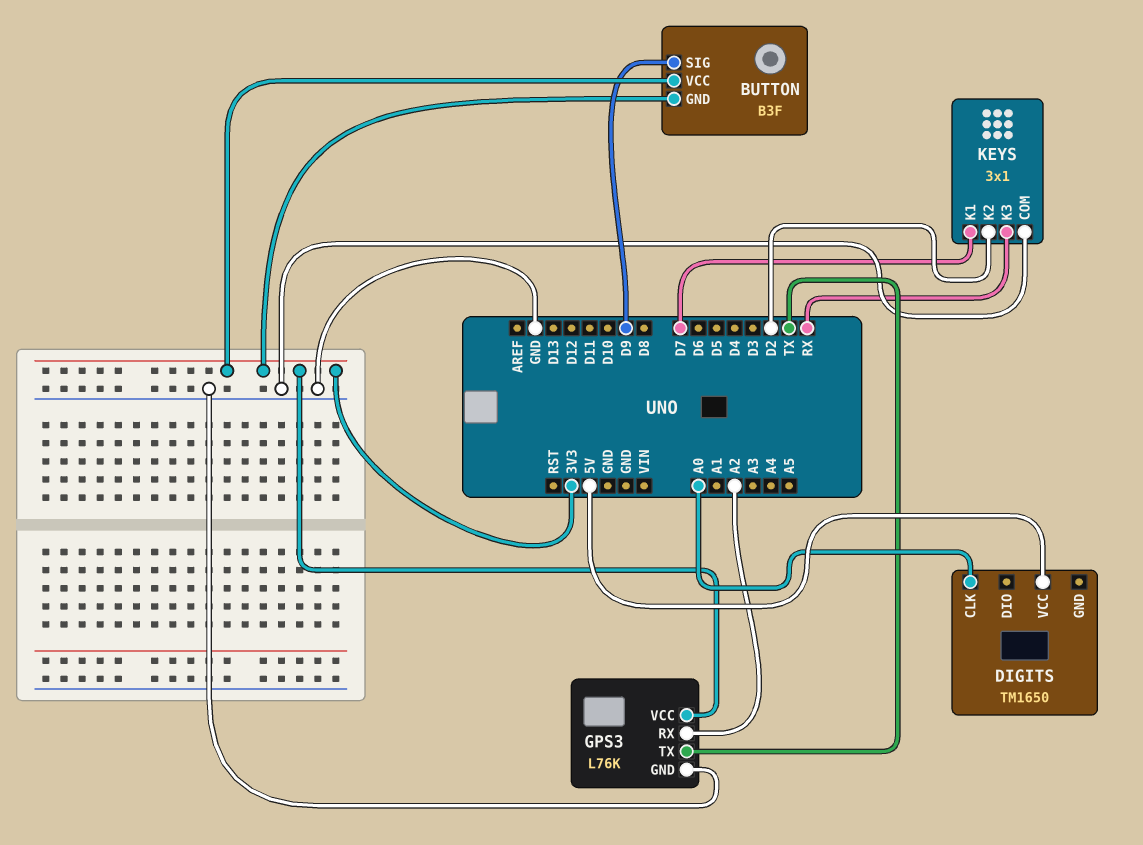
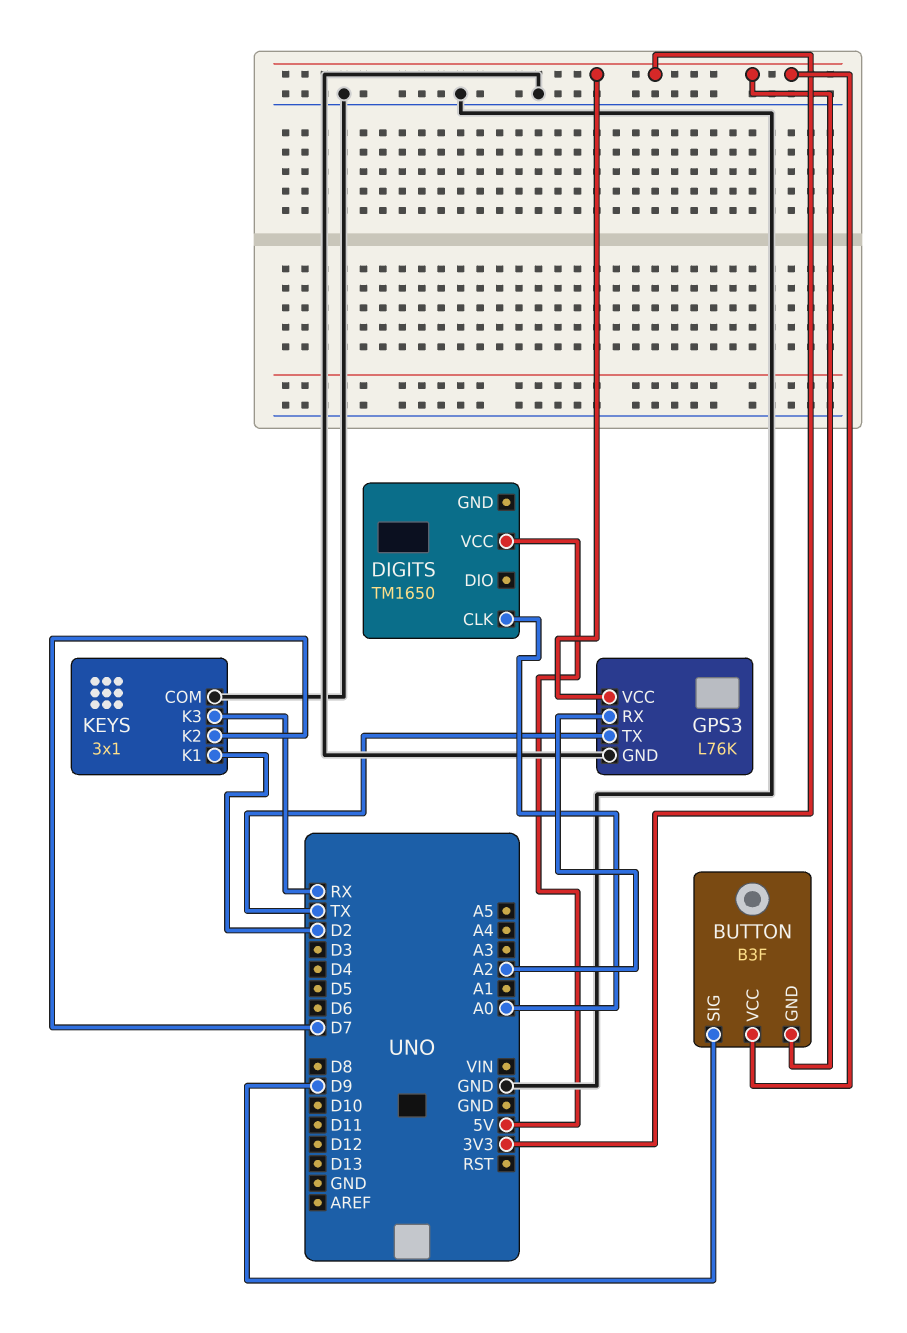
KEYS pin K1: D7 -> D2
KEYS pin K2: D2 -> D7

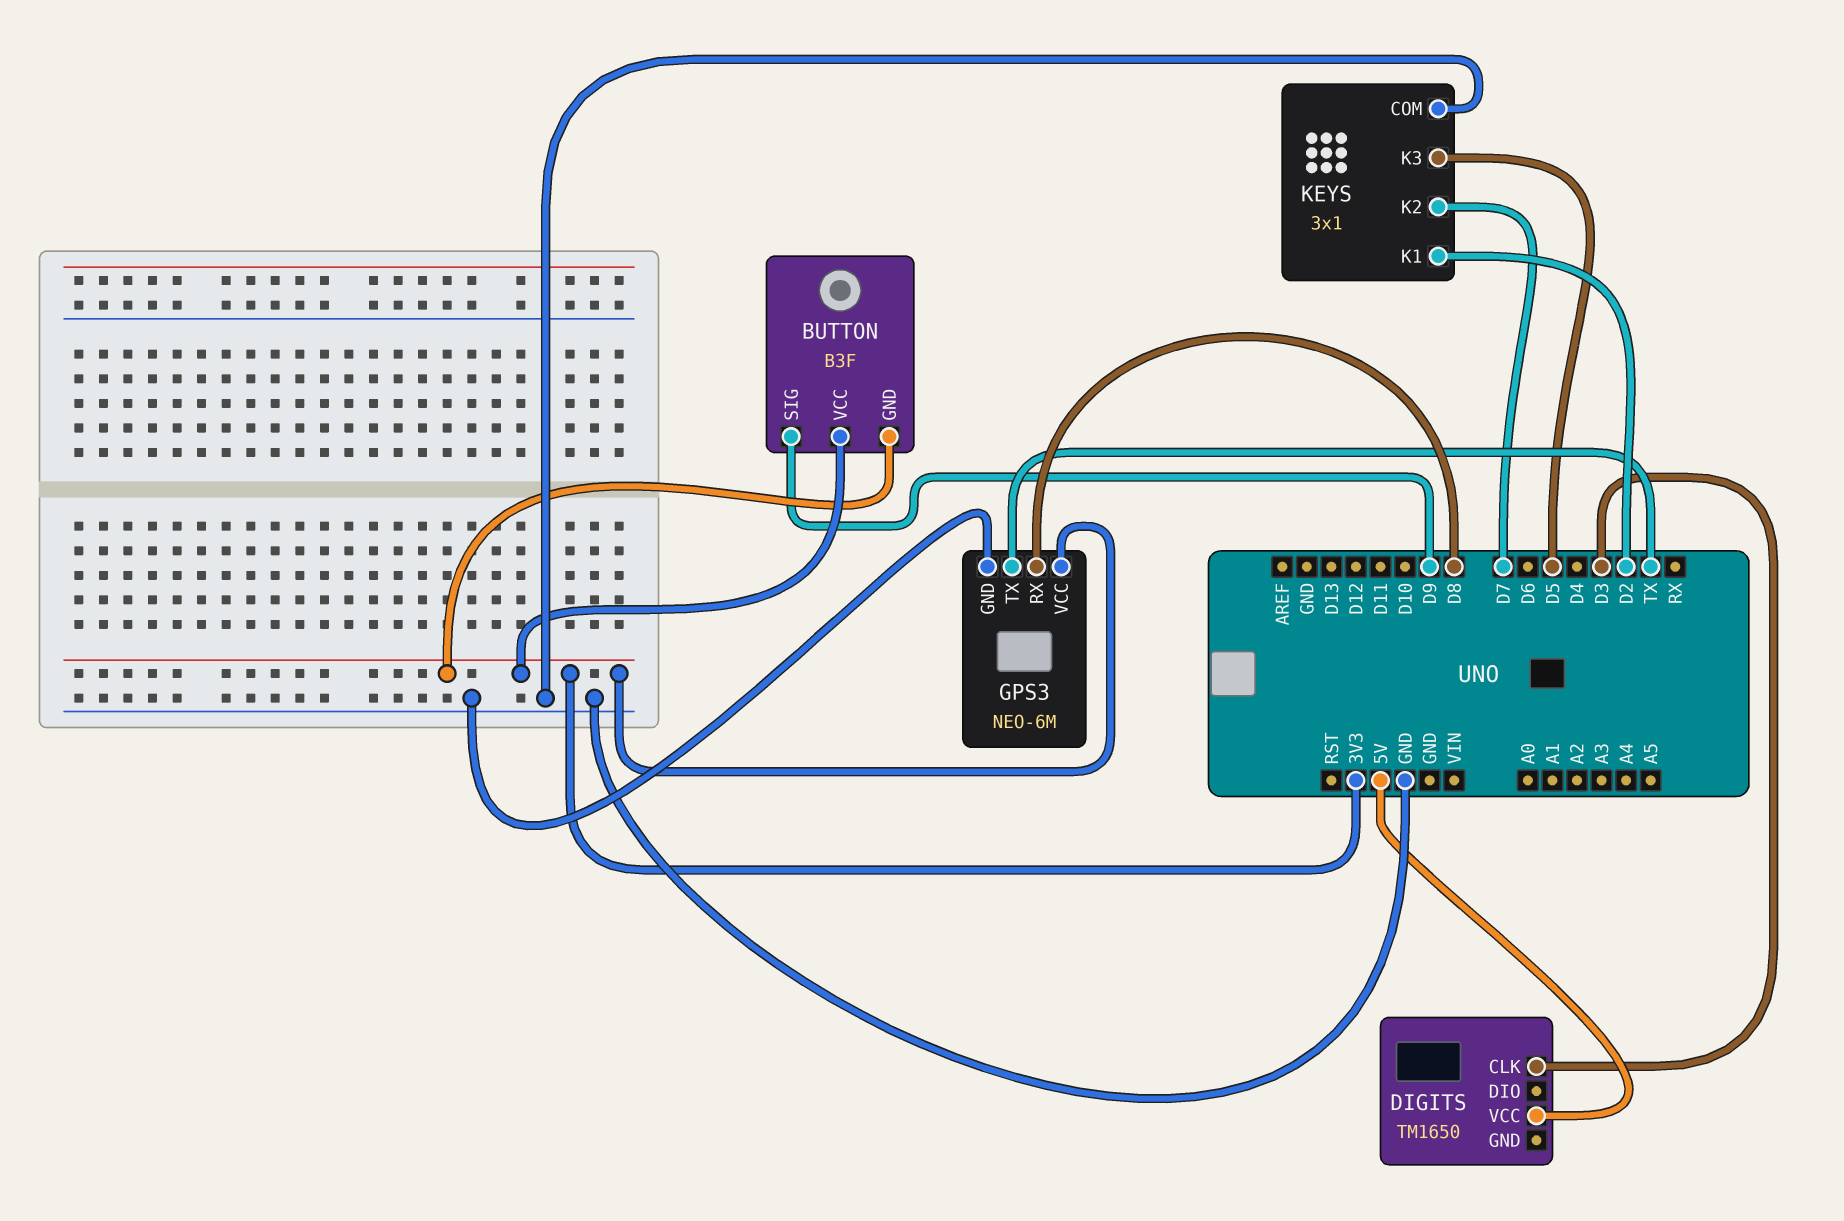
DIGITS pin CLK: A0 -> D3
GPS3: L76K -> NEO-6M
GPS3 pin RX: A2 -> D8
KEYS pin K3: RX -> D5

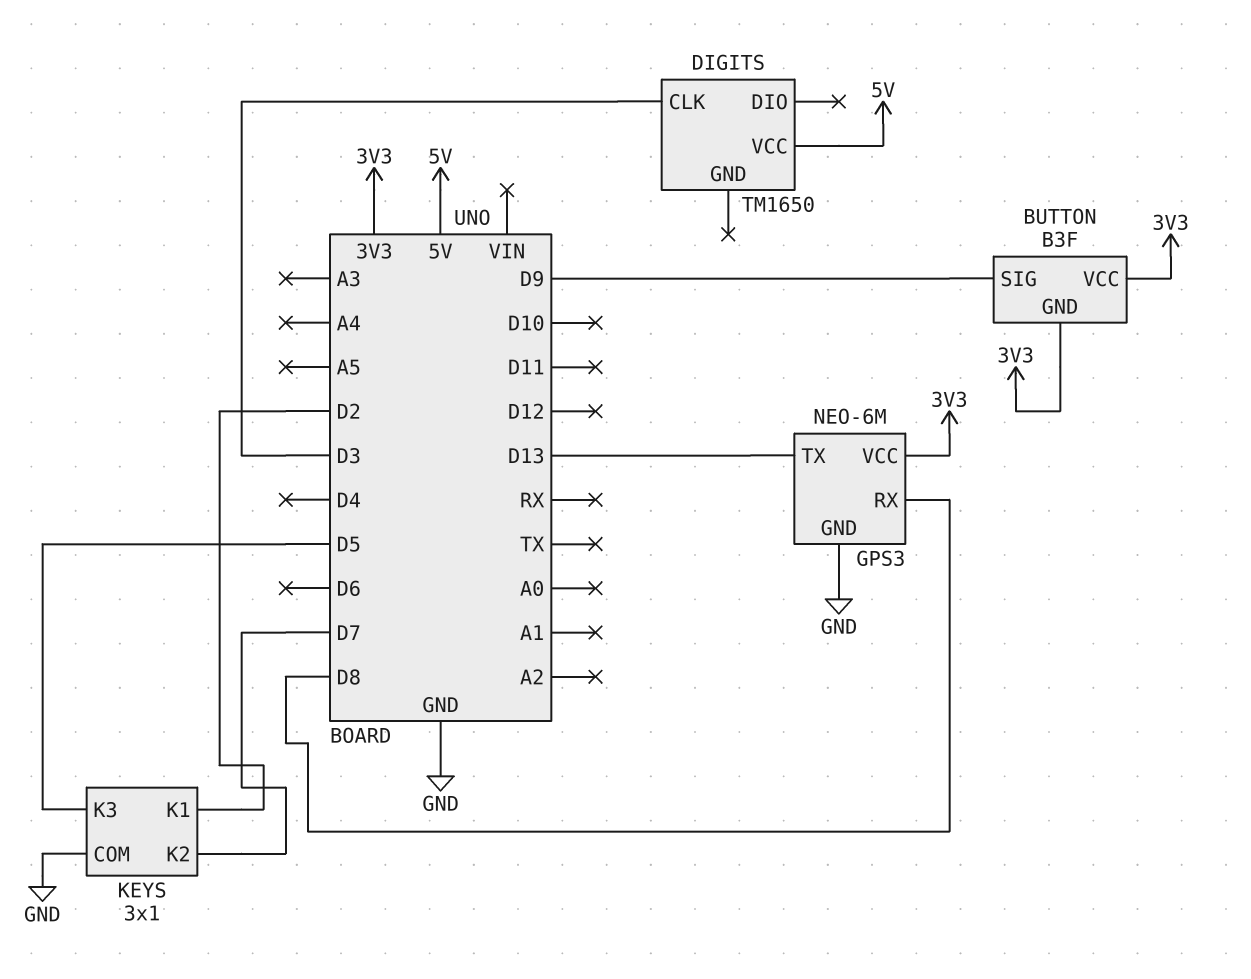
GPS3 pin TX: TX -> D13

